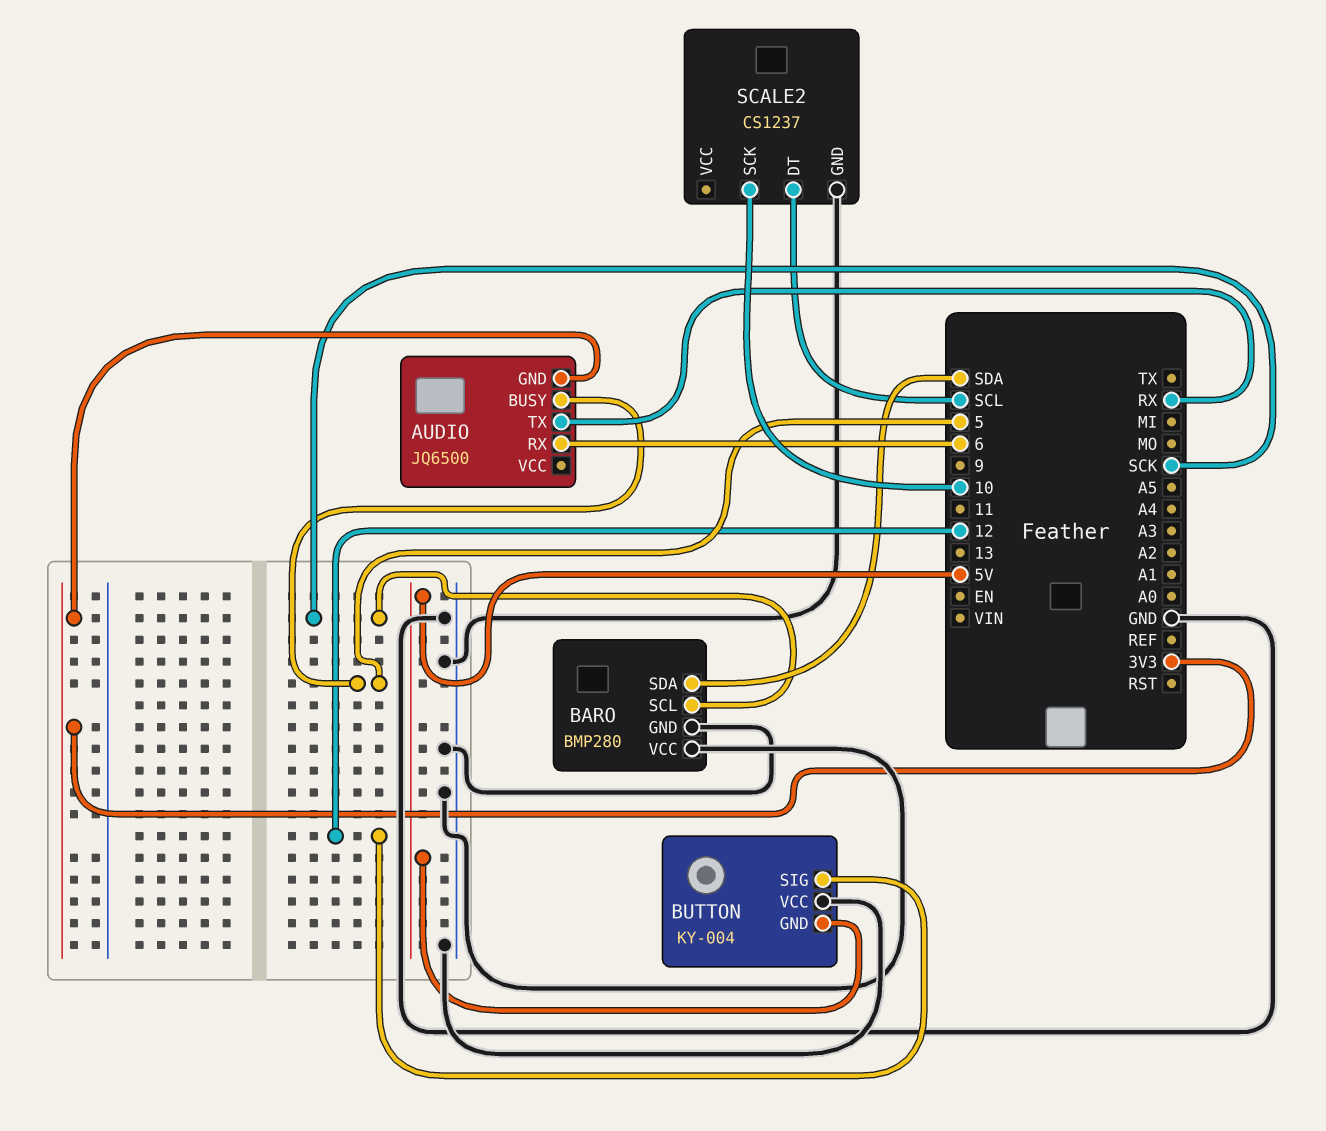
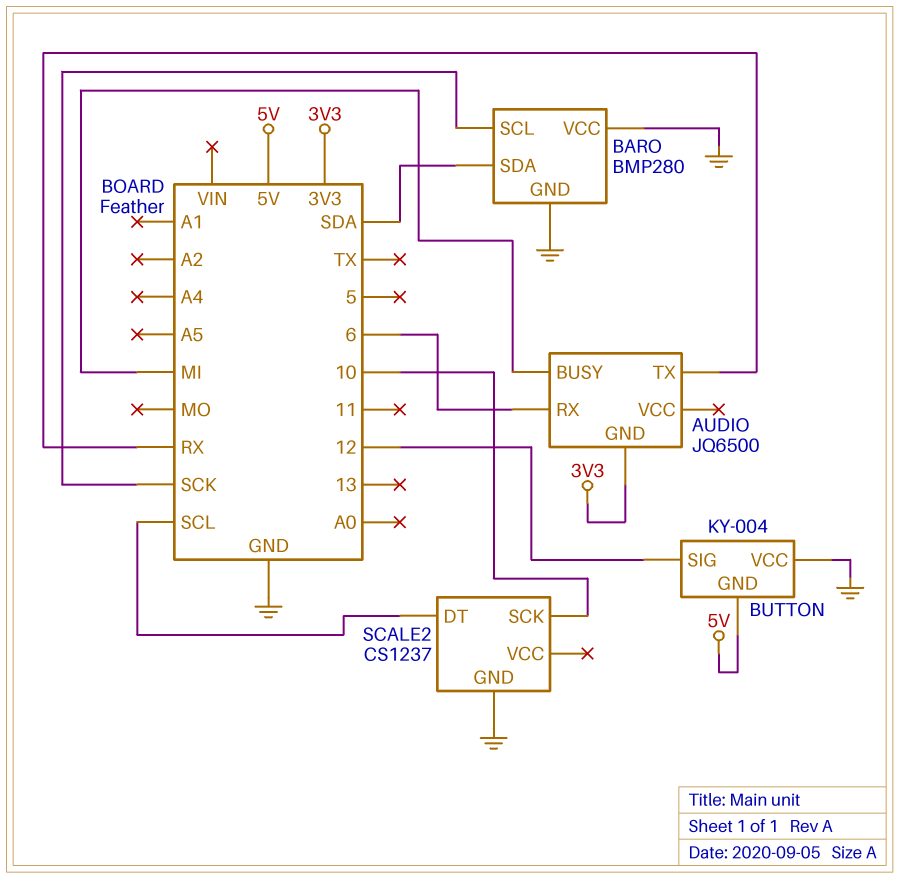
AUDIO pin BUSY: 5 -> MI

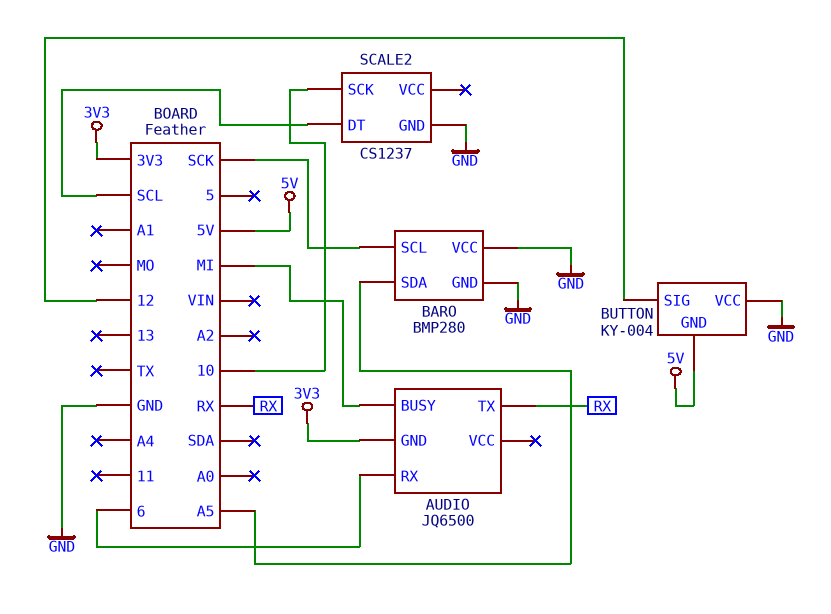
BARO pin SDA: SDA -> A5

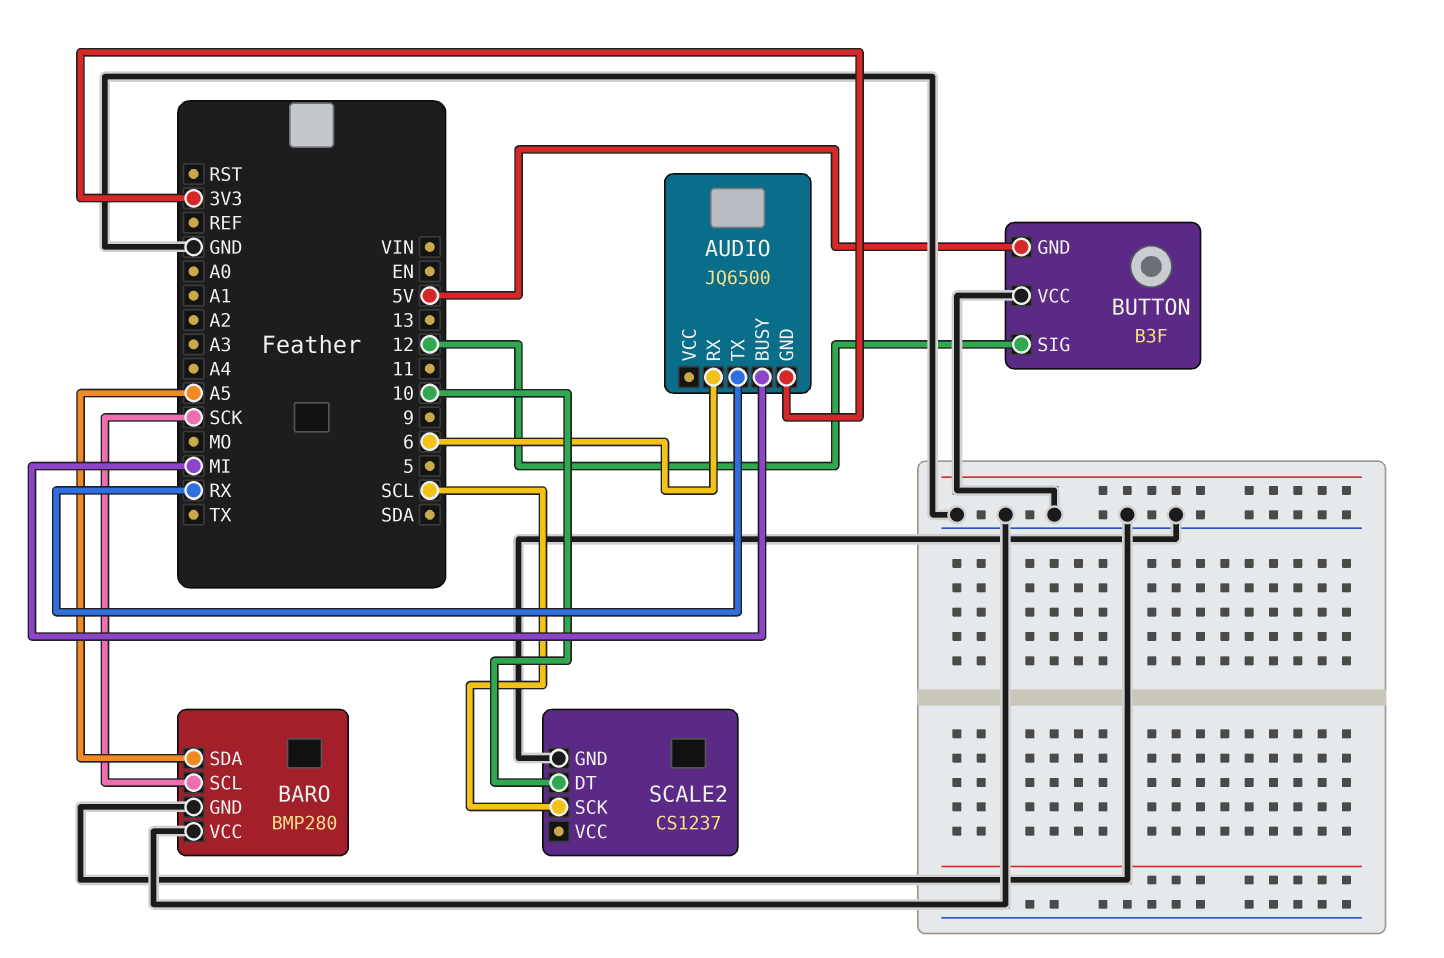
BUTTON: KY-004 -> B3F
SCALE2 pin DT: SCL -> 10
SCALE2 pin SCK: 10 -> SCL

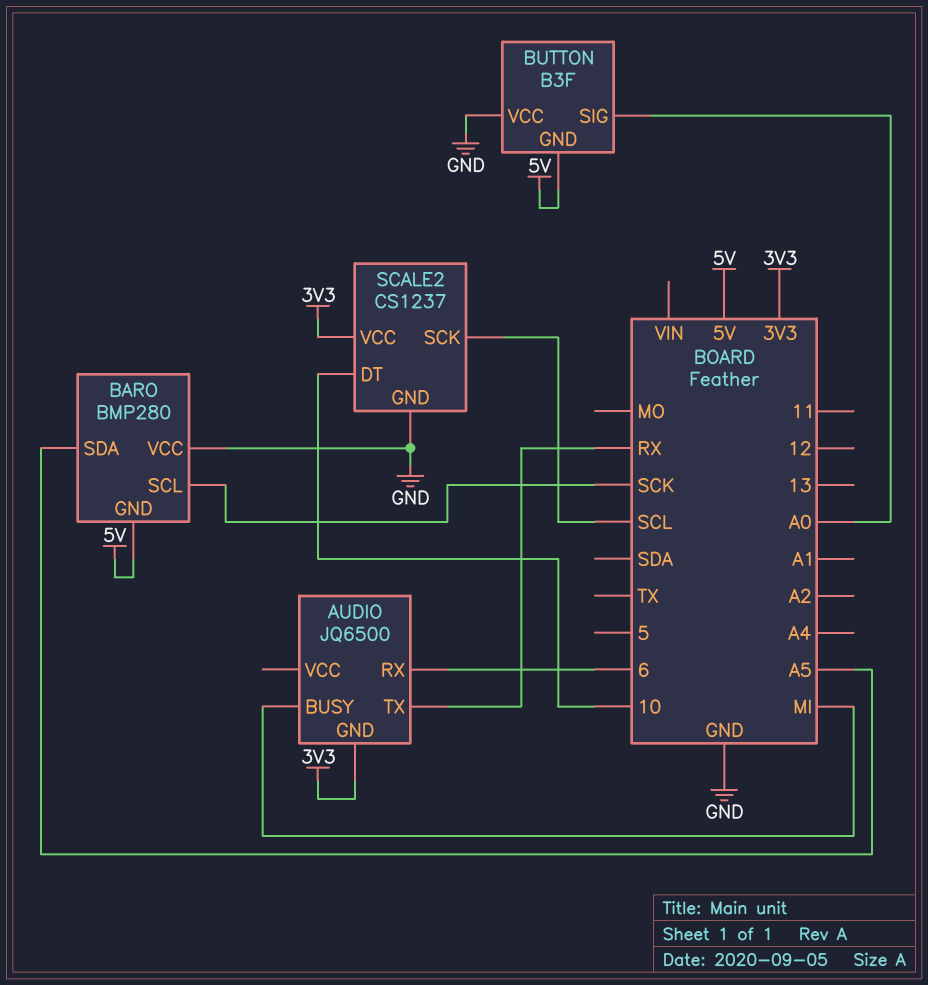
BARO pin GND: GND -> 5V
BUTTON pin SIG: 12 -> A0
SCALE2 pin VCC: none -> 3V3

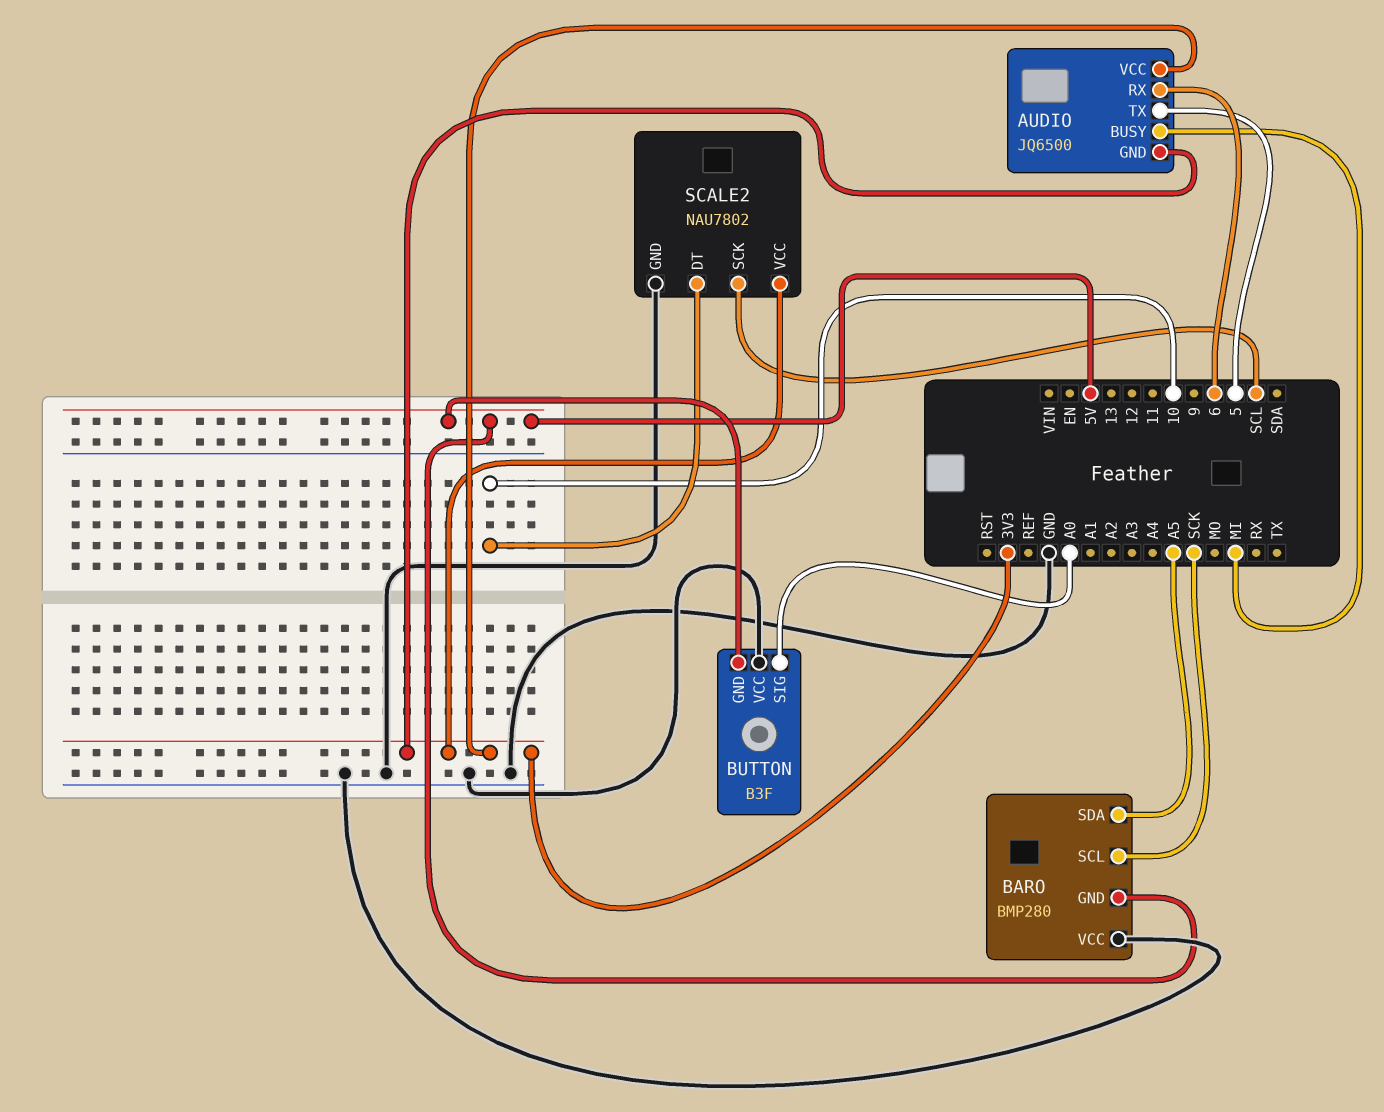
AUDIO pin TX: RX -> 5
AUDIO pin VCC: none -> 3V3
SCALE2: CS1237 -> NAU7802

